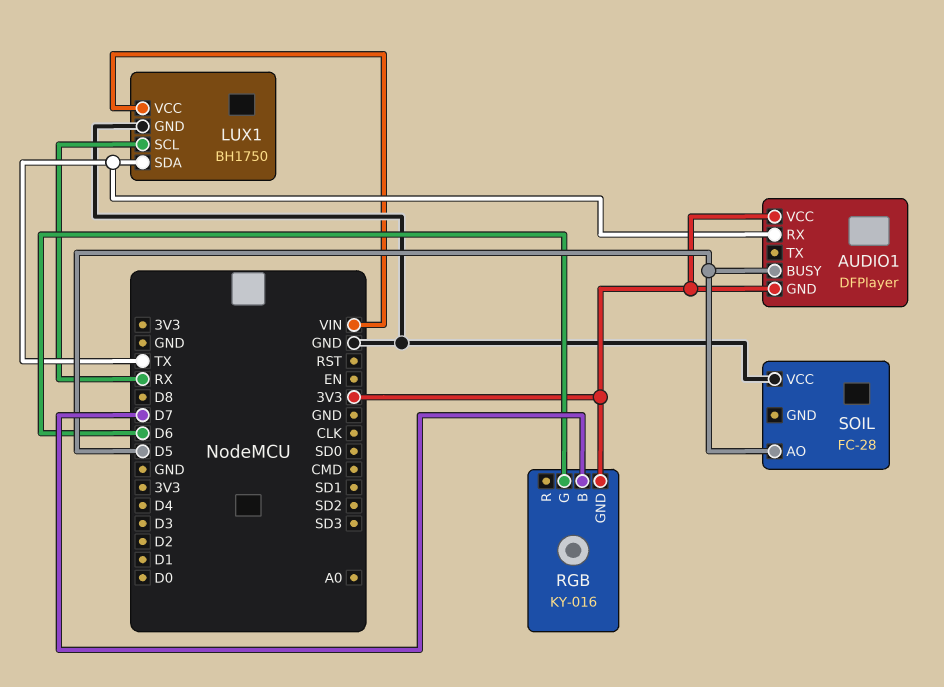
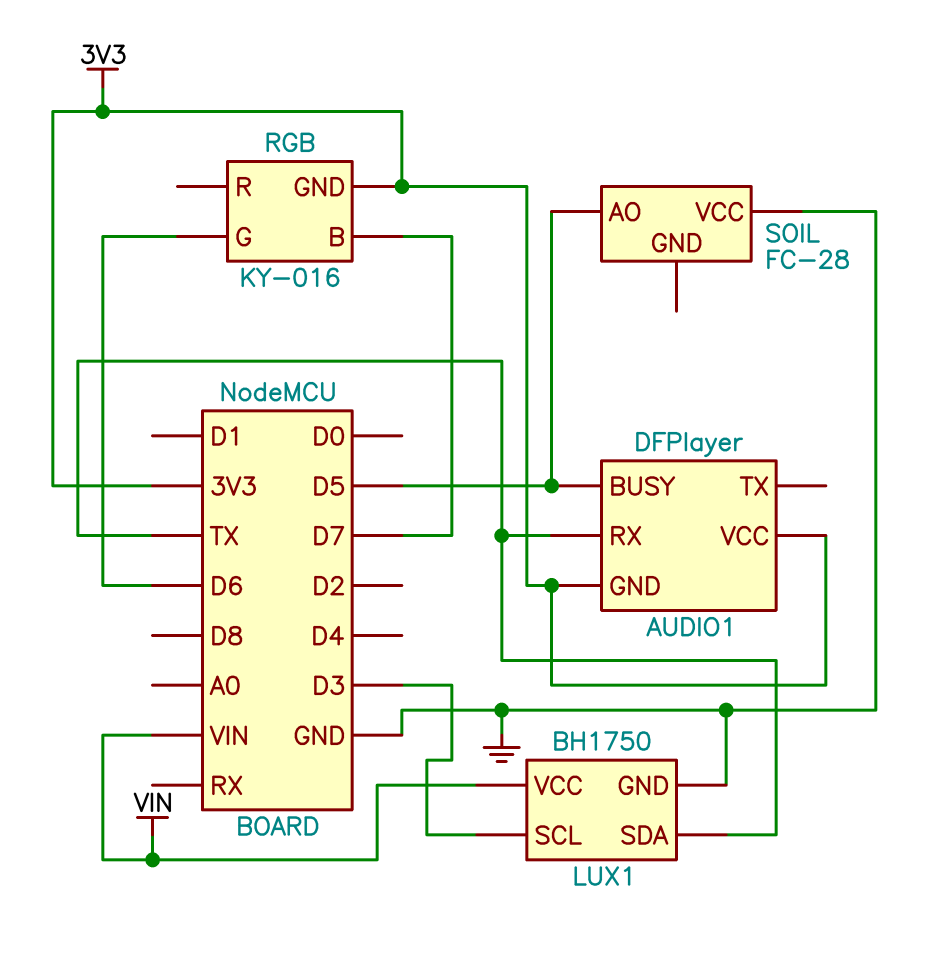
LUX1 pin SCL: RX -> D3

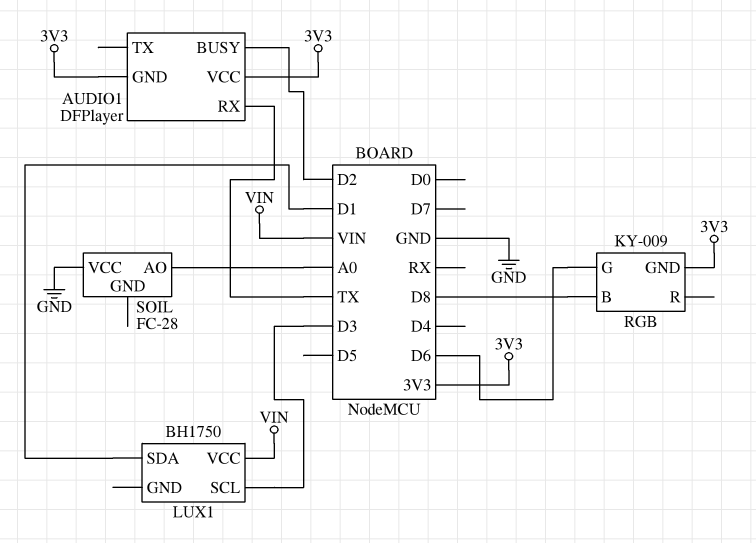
AUDIO1 pin BUSY: D5 -> D2
LUX1 pin GND: GND -> none
LUX1 pin SDA: TX -> D1
RGB: KY-016 -> KY-009
RGB pin B: D7 -> D8
SOIL pin AO: D5 -> A0

